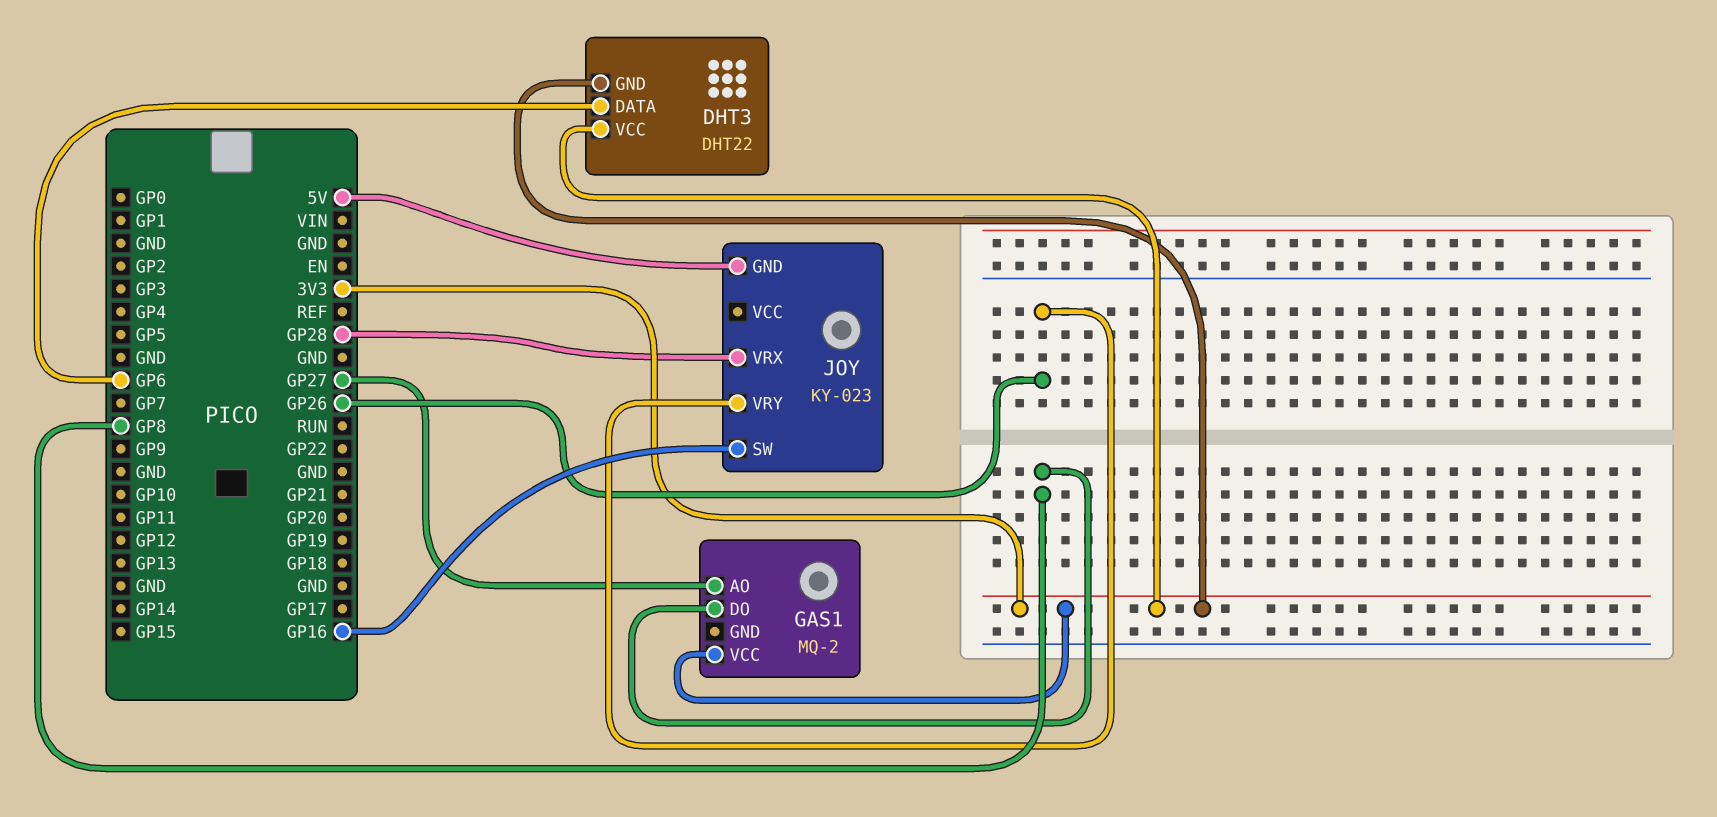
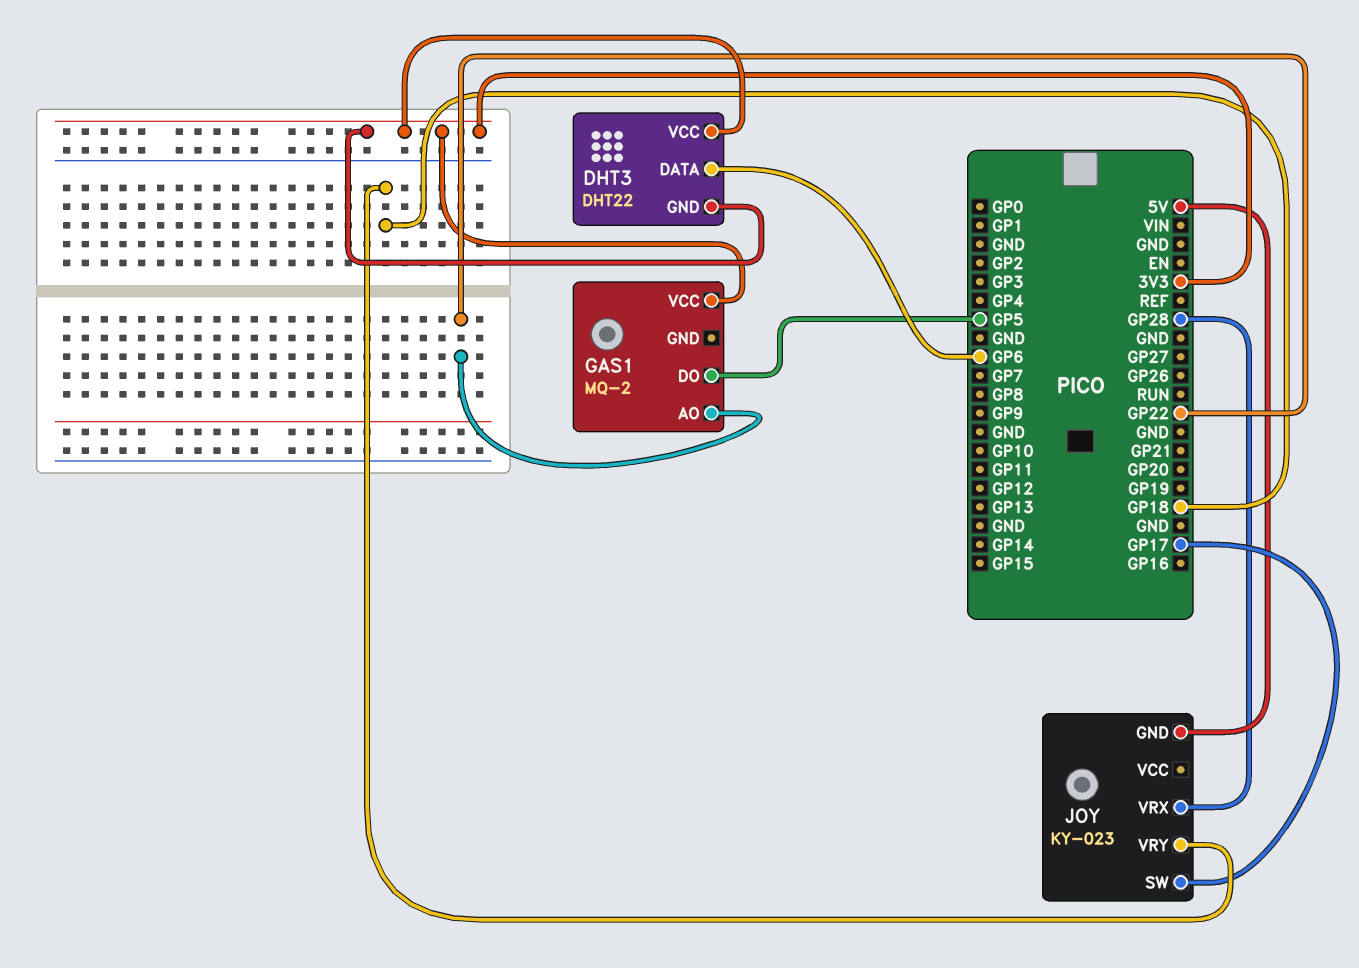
GAS1 pin AO: GP27 -> GP22
GAS1 pin DO: GP8 -> GP5
JOY pin SW: GP16 -> GP17
JOY pin VRY: GP26 -> GP18

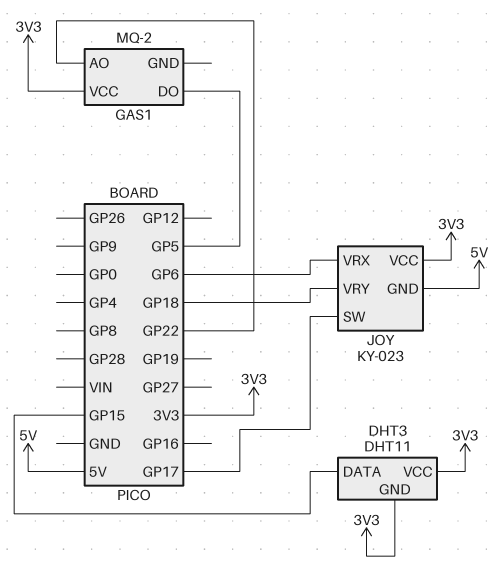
DHT3: DHT22 -> DHT11
DHT3 pin DATA: GP6 -> GP15
JOY pin VCC: none -> 3V3
JOY pin VRX: GP28 -> GP6

